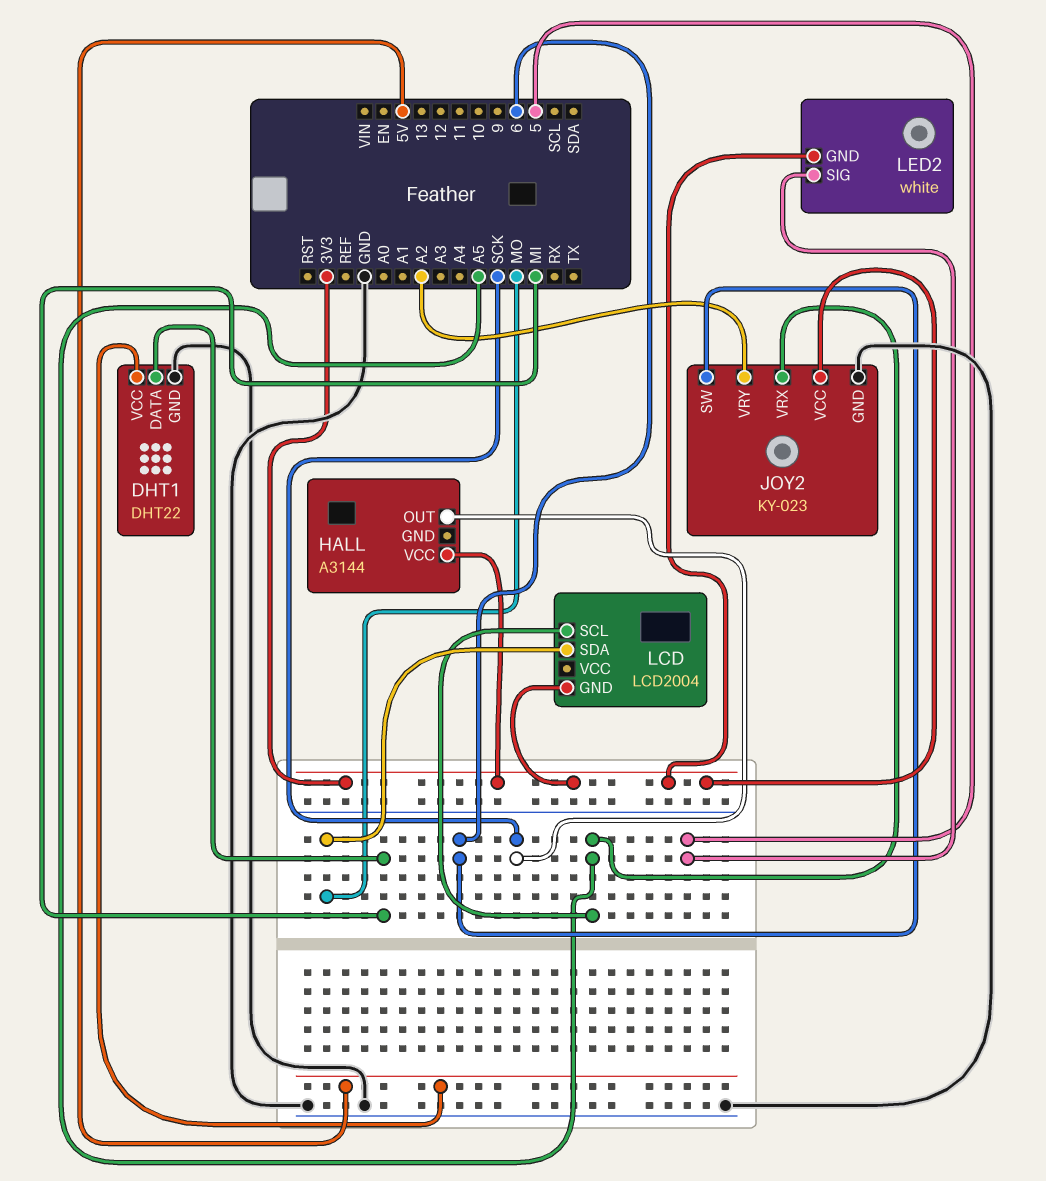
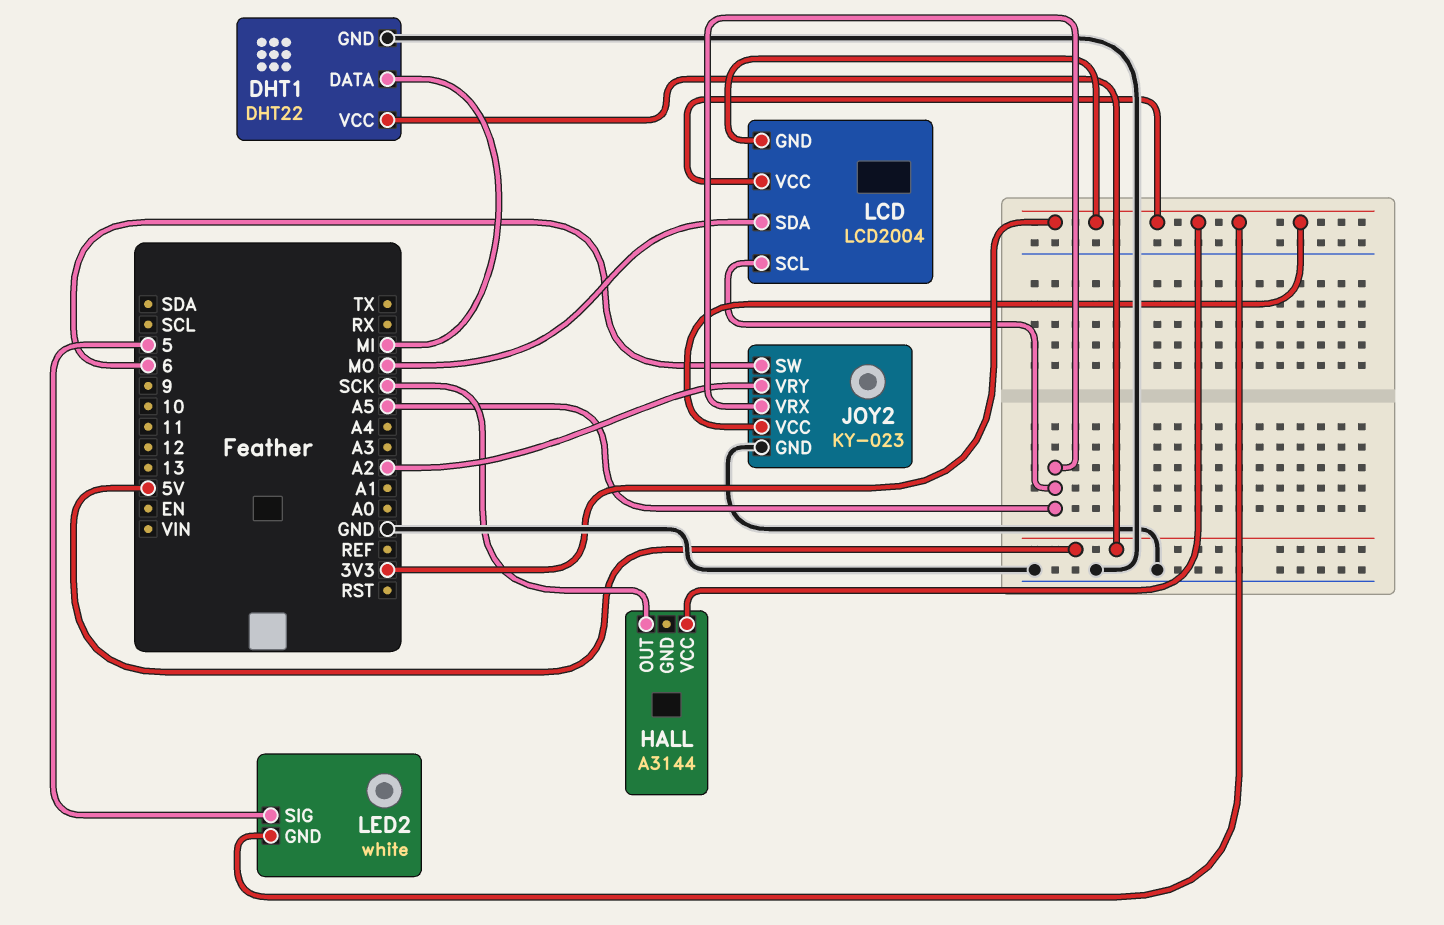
LCD pin VCC: none -> 3V3

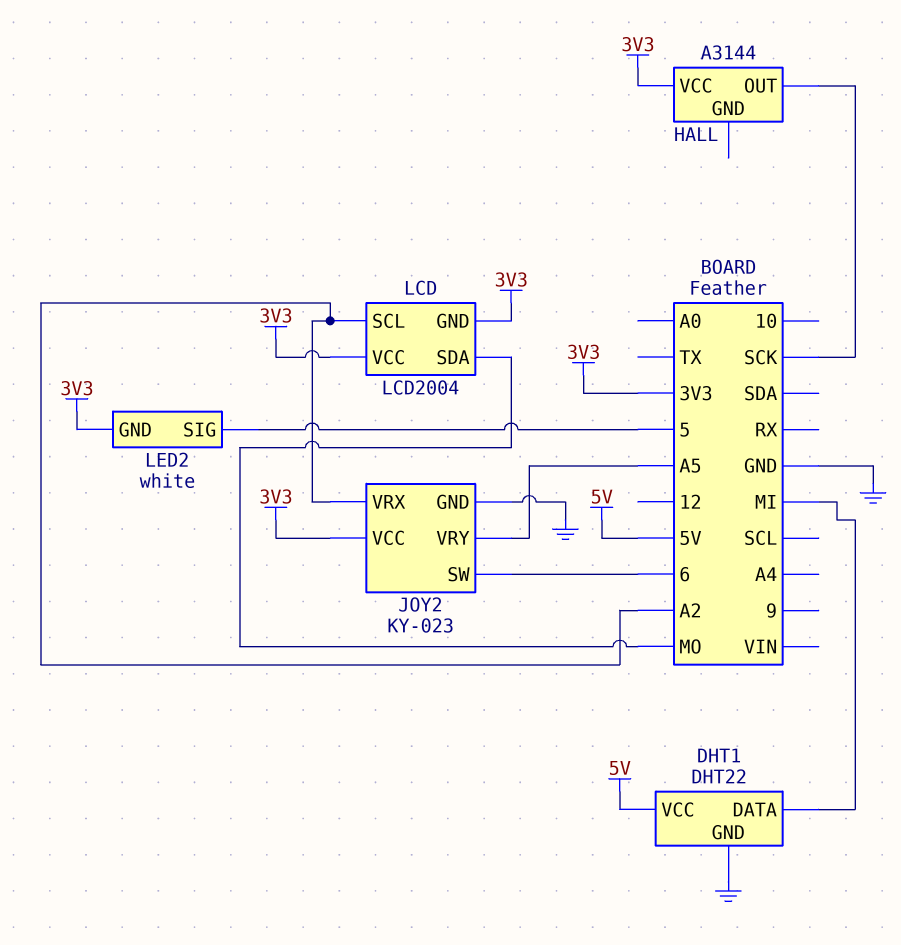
JOY2 pin VRX: A5 -> A2
JOY2 pin VRY: A2 -> A5
LCD pin SCL: A5 -> A2

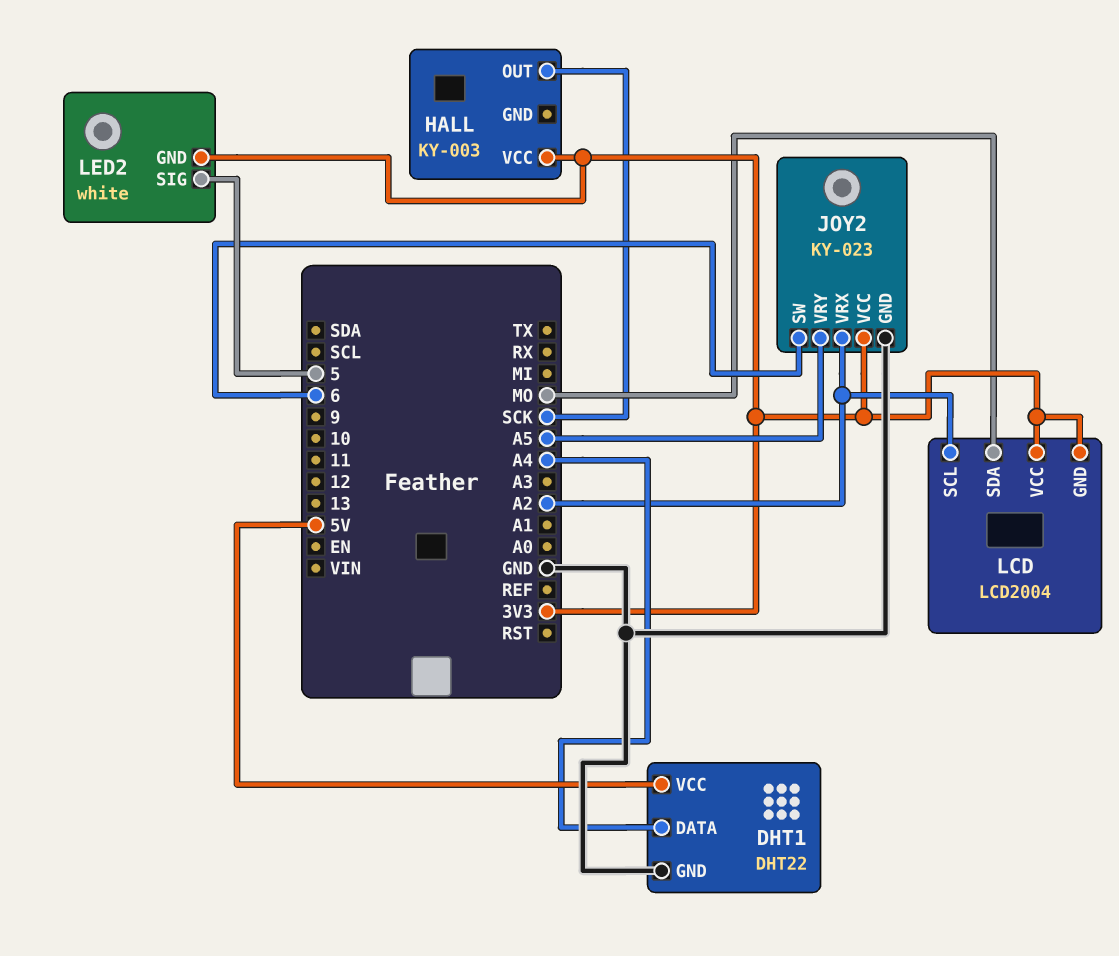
DHT1 pin DATA: MI -> A4
HALL: A3144 -> KY-003

